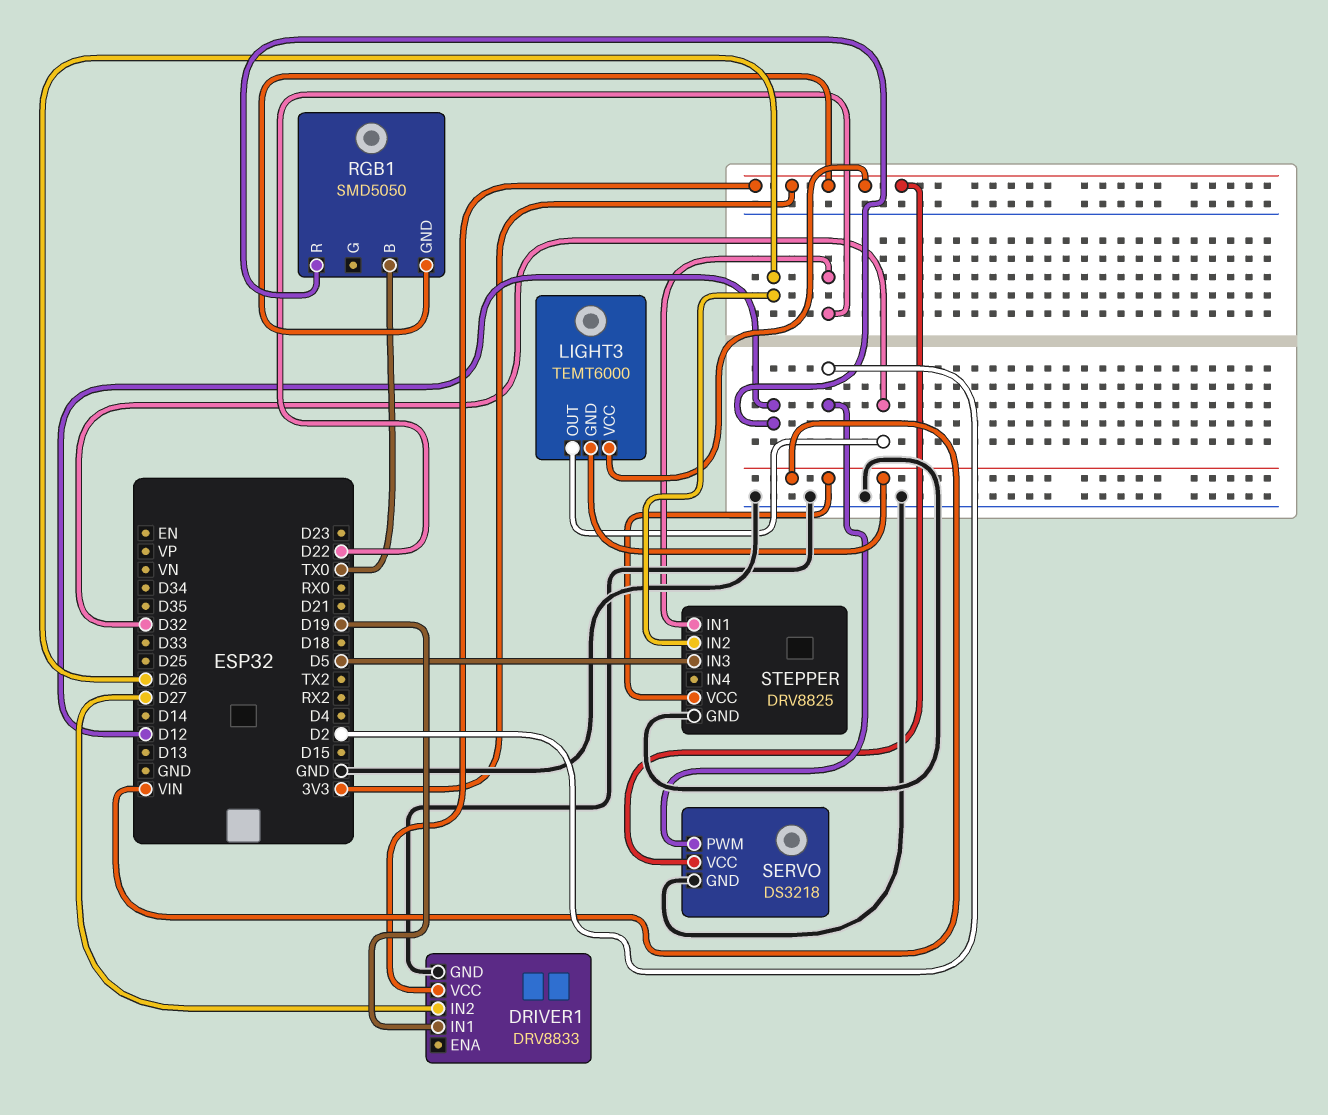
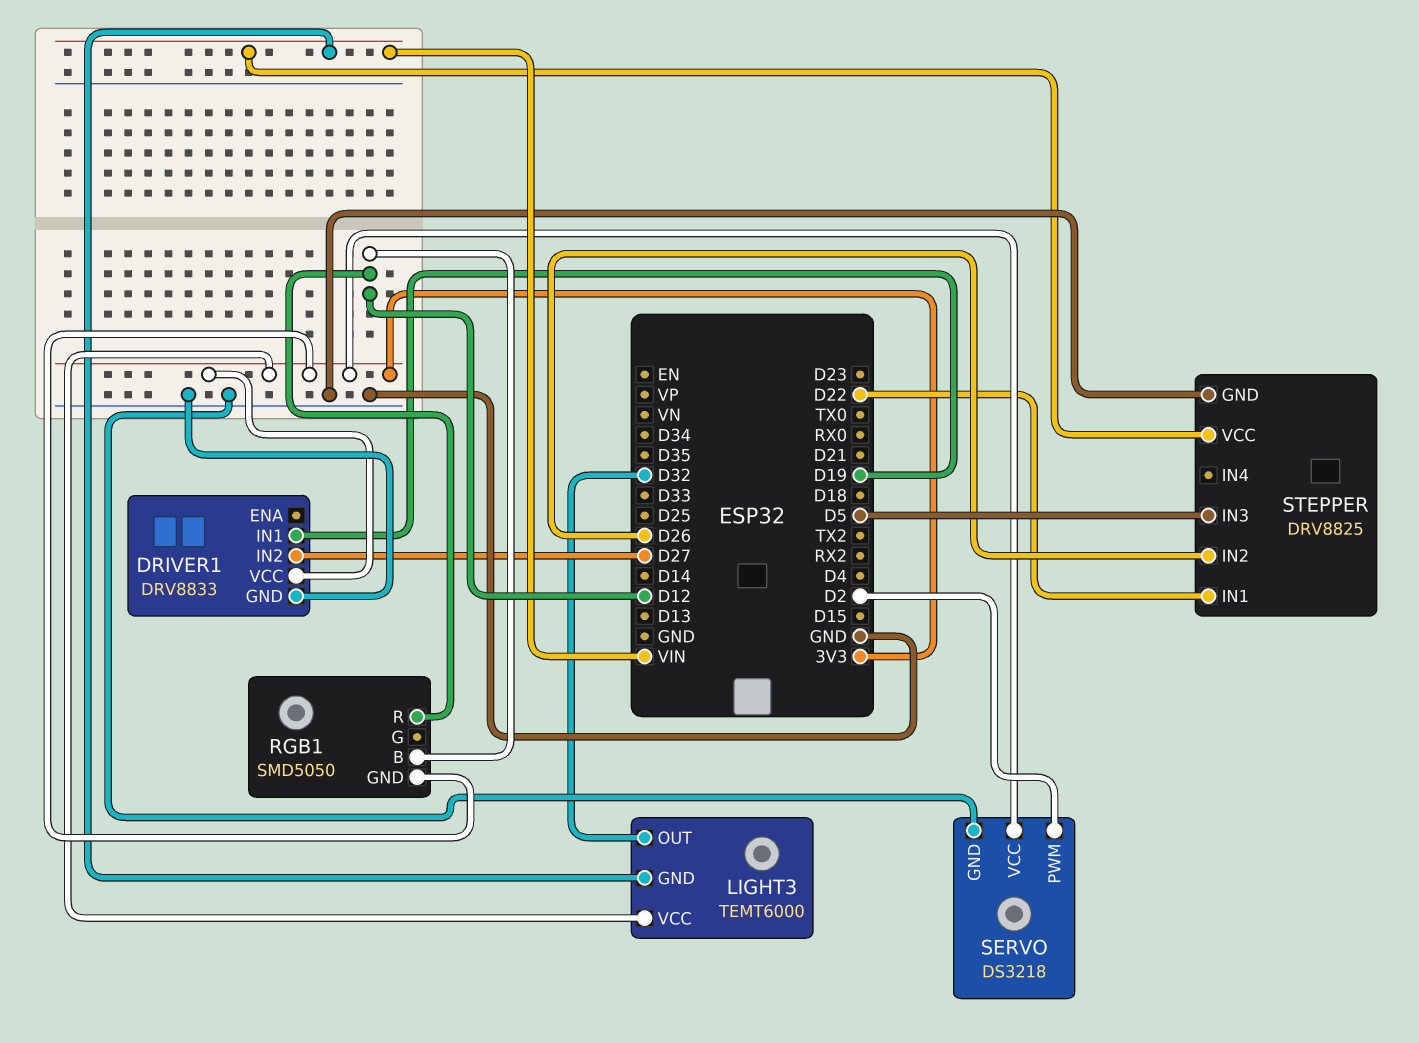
RGB1 pin B: TX0 -> D12

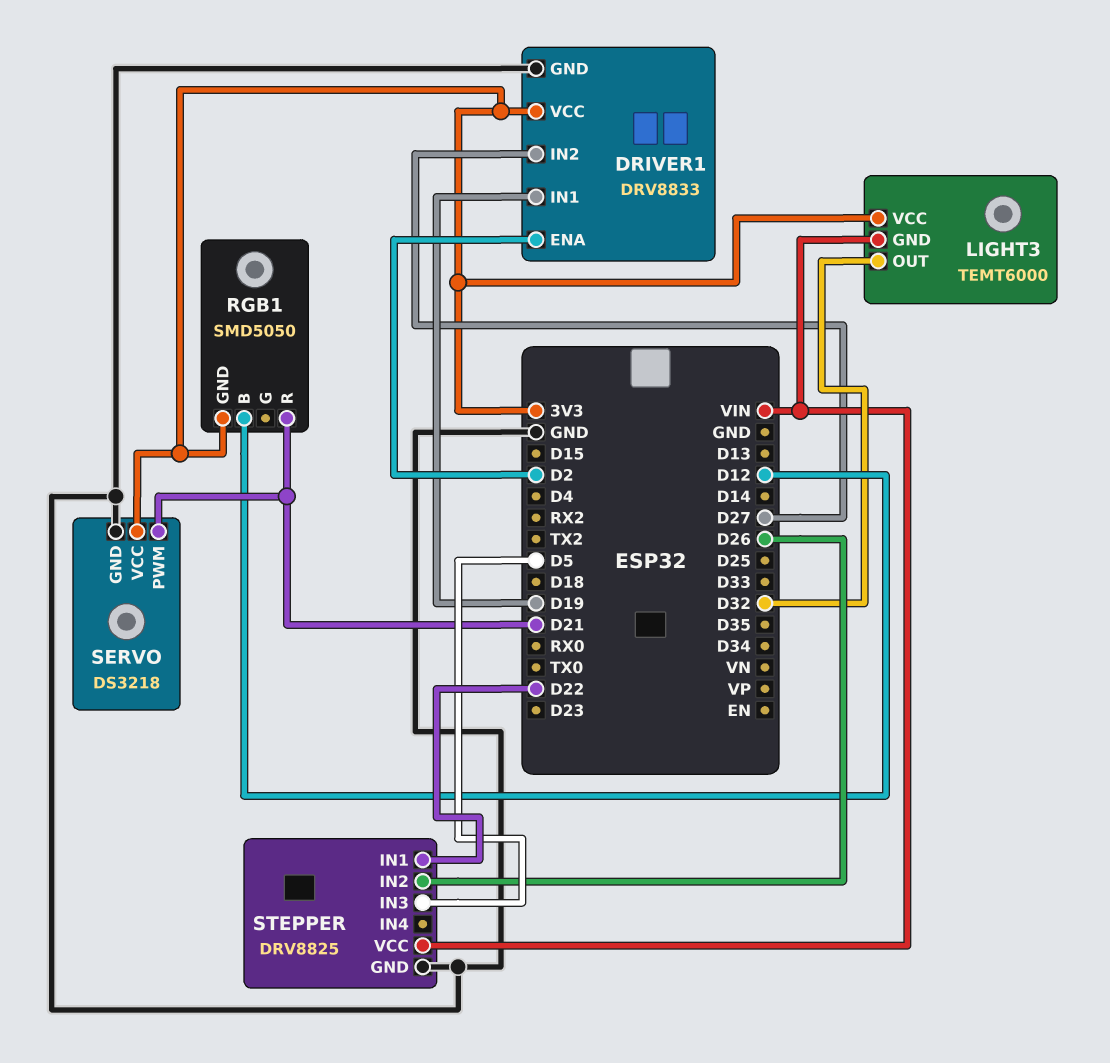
DRIVER1 pin ENA: none -> D2
RGB1 pin R: D12 -> D21
SERVO pin PWM: D2 -> D21

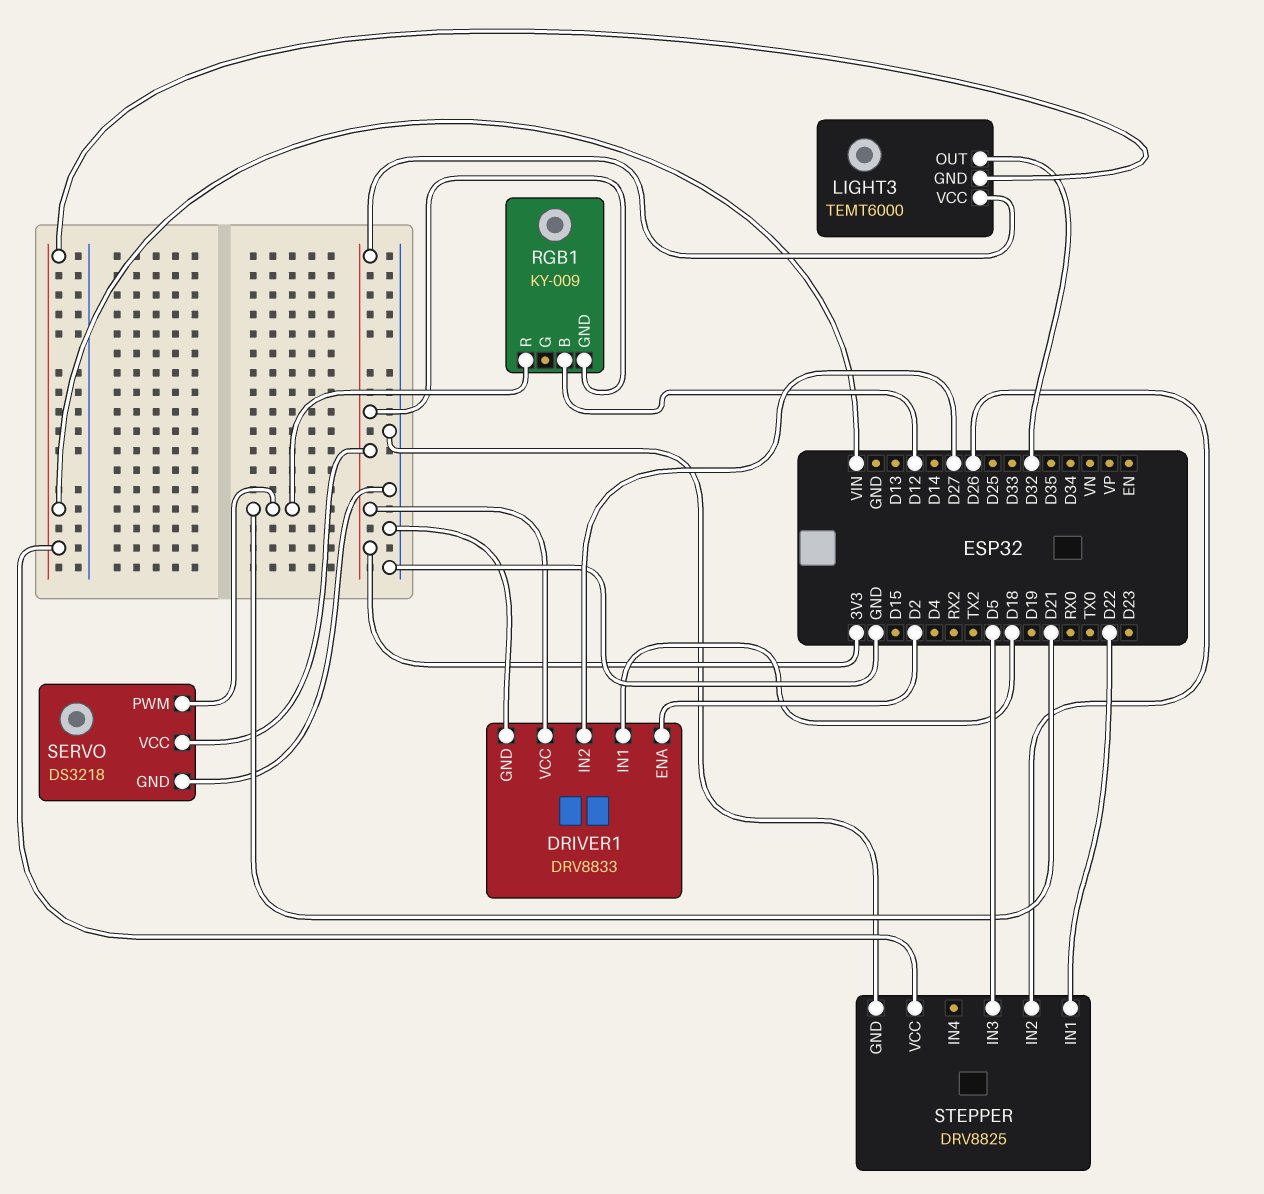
DRIVER1 pin IN1: D19 -> D18
RGB1: SMD5050 -> KY-009

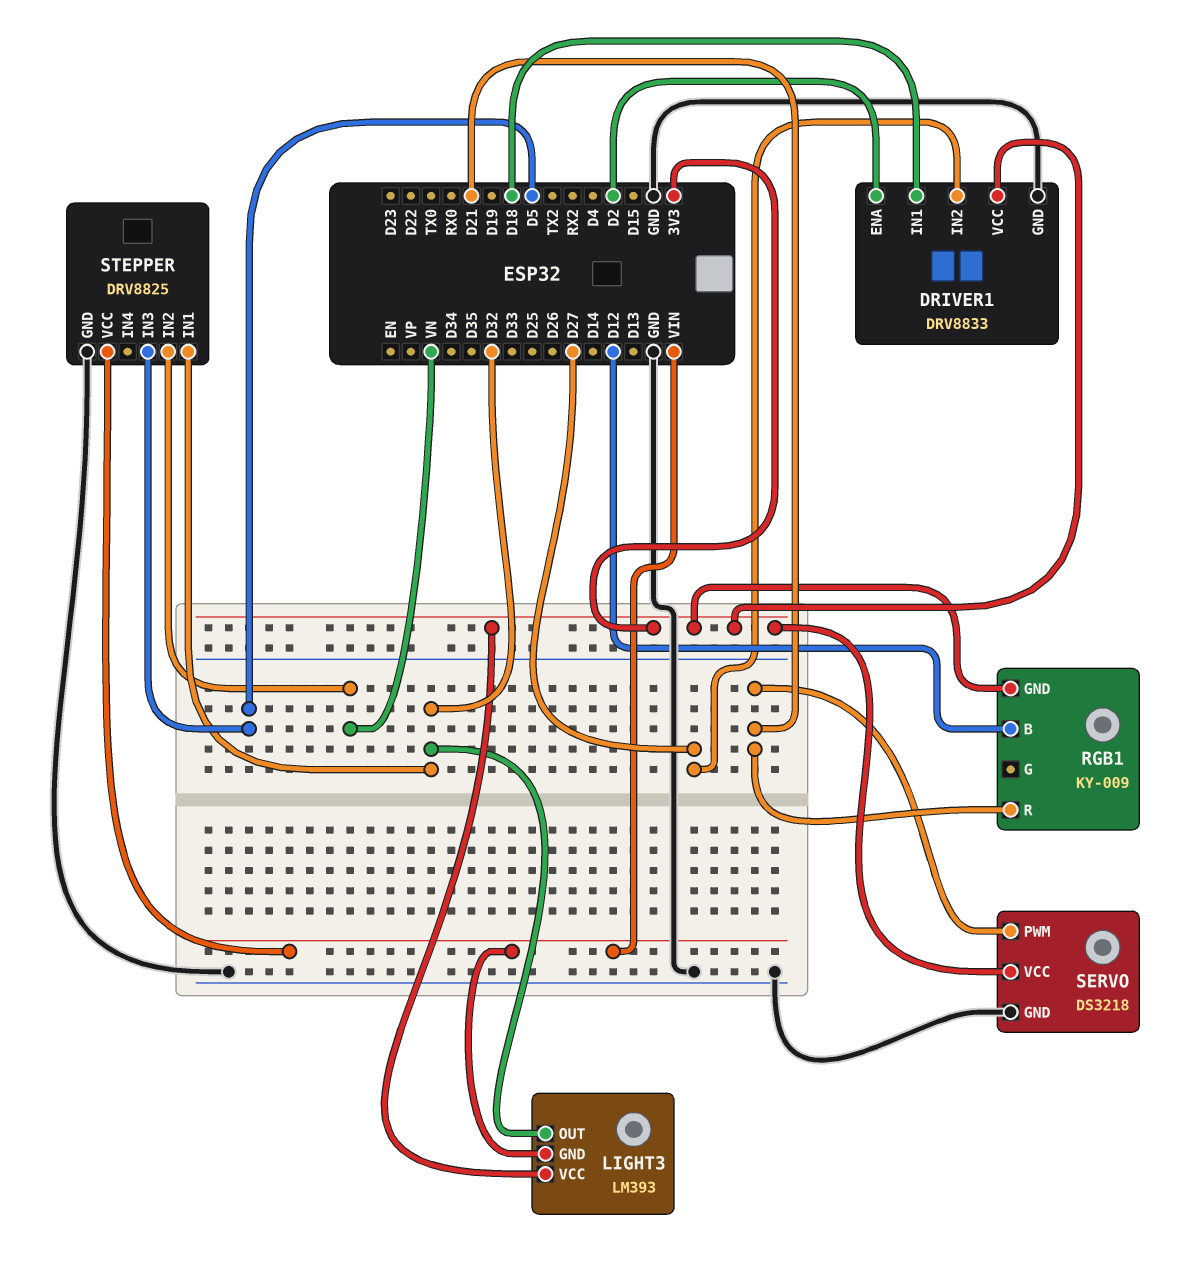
LIGHT3: TEMT6000 -> LM393
STEPPER pin IN1: D22 -> D32
STEPPER pin IN2: D26 -> VN

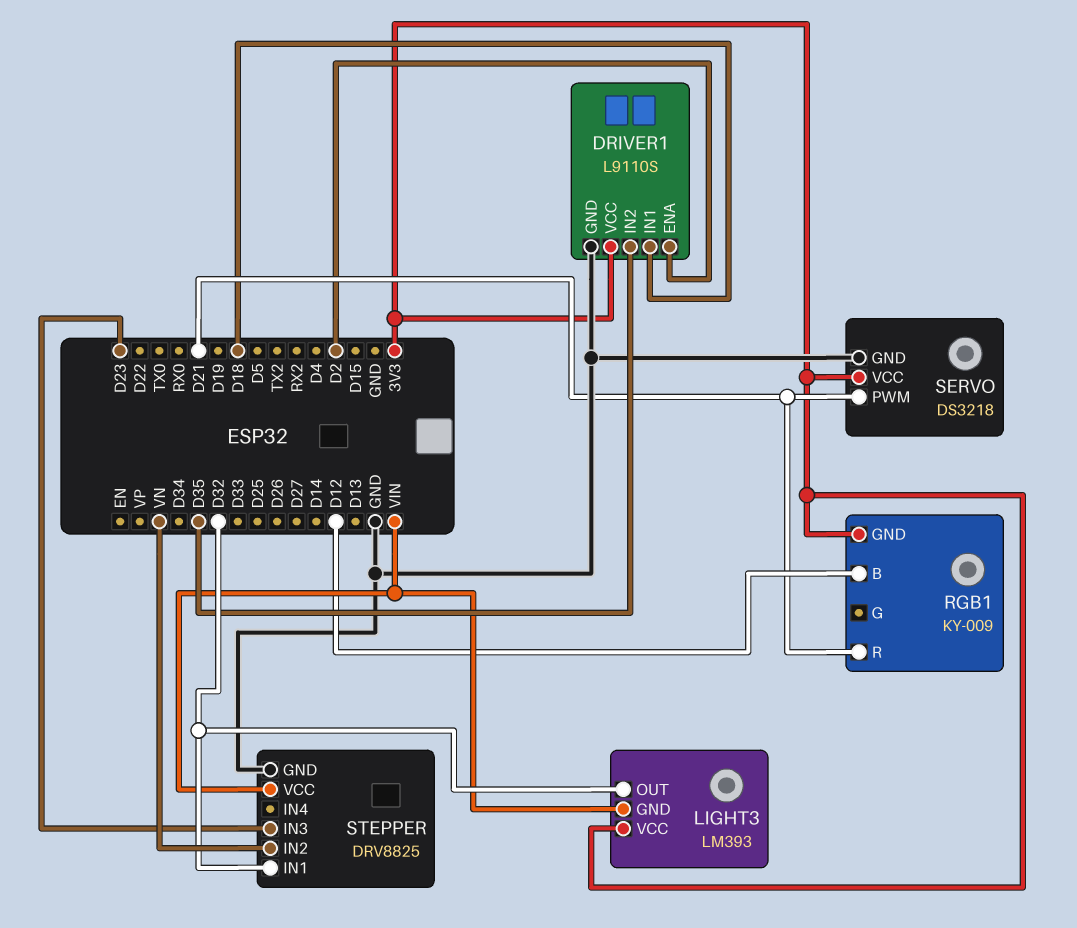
DRIVER1: DRV8833 -> L9110S
DRIVER1 pin IN2: D27 -> D35
STEPPER pin IN3: D5 -> D23

